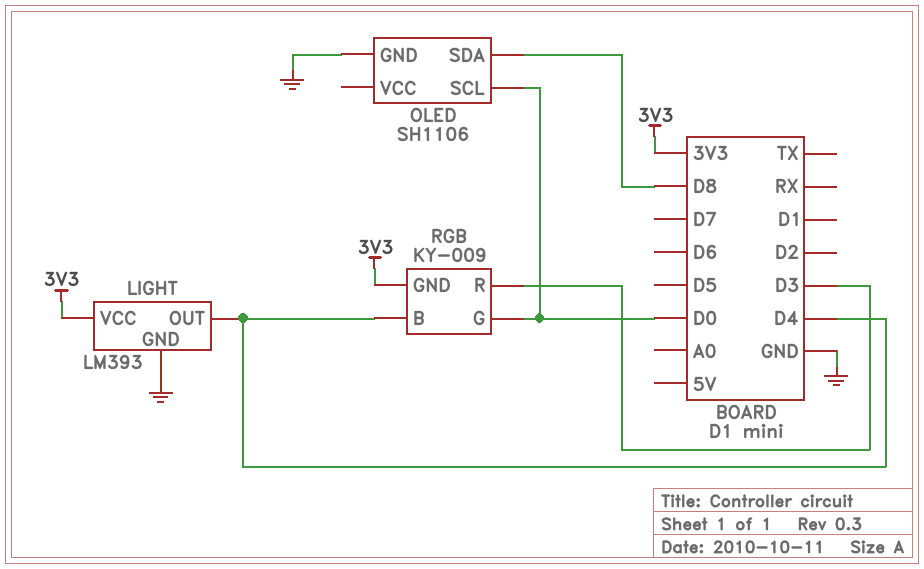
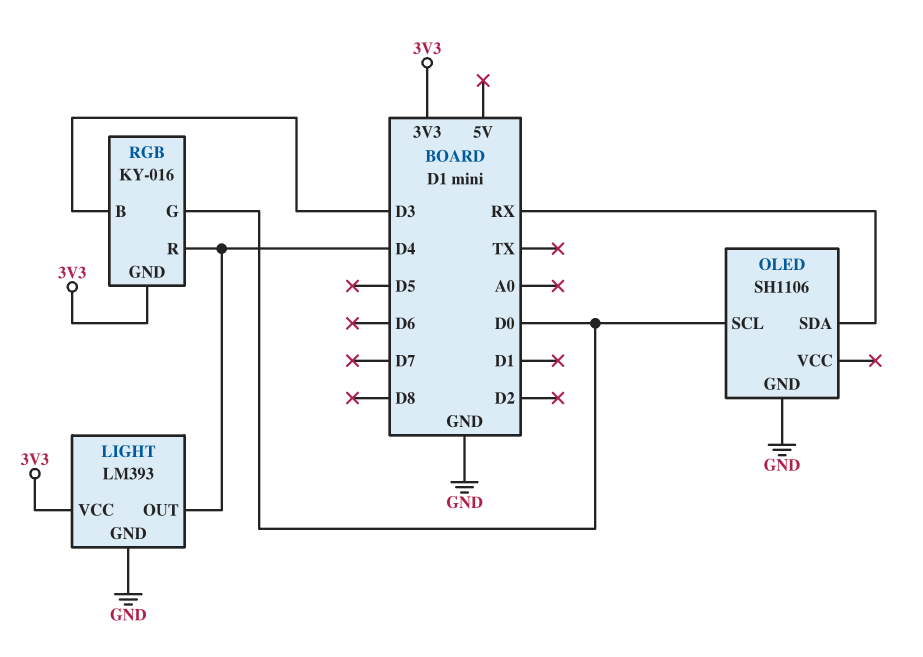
OLED pin SDA: D8 -> RX
RGB: KY-009 -> KY-016
RGB pin B: D4 -> D3
RGB pin R: D3 -> D4

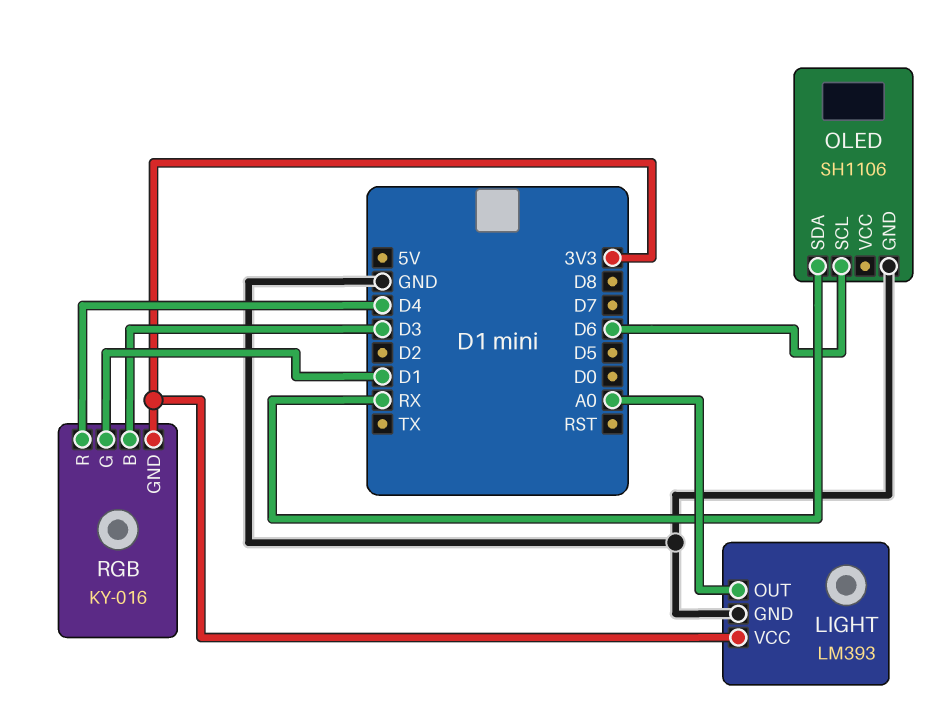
LIGHT pin OUT: D4 -> A0
OLED pin SCL: D0 -> D6
RGB pin G: D0 -> D1

